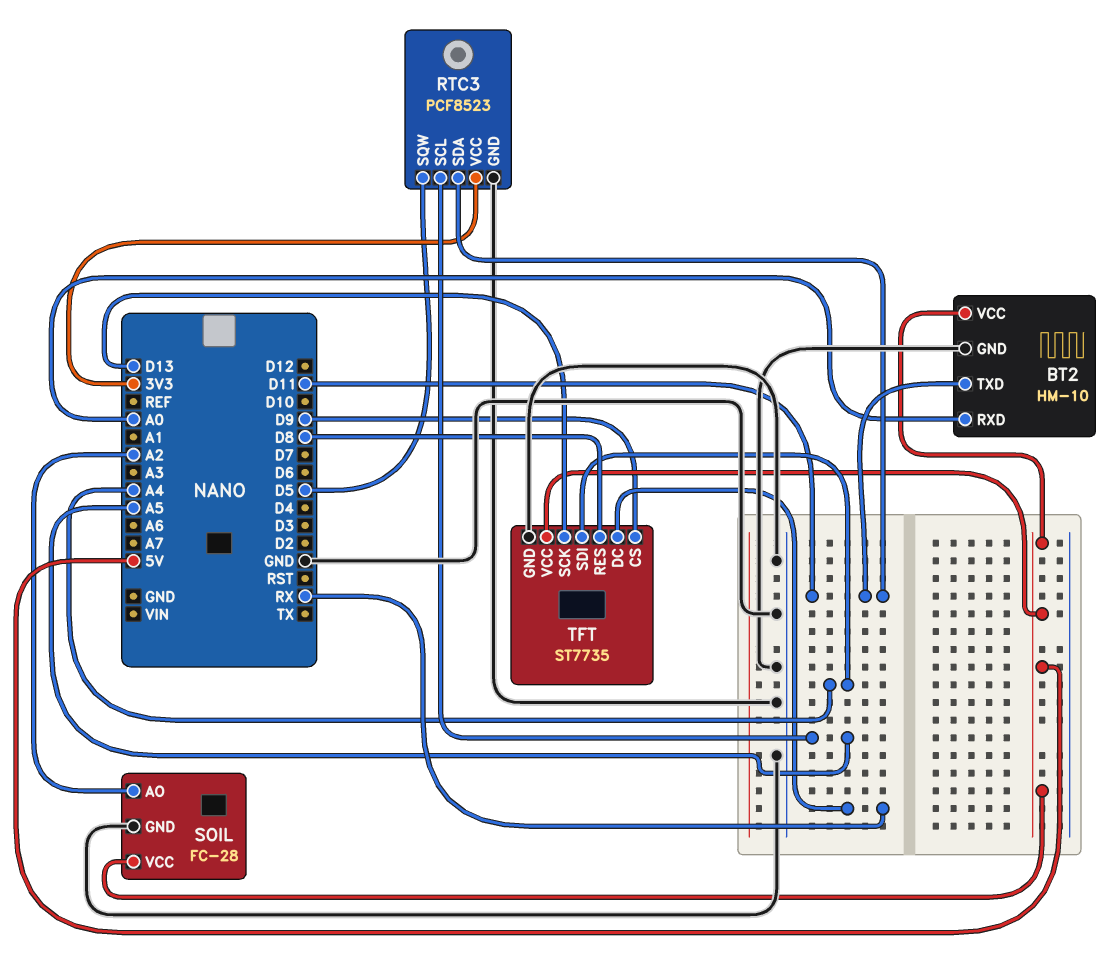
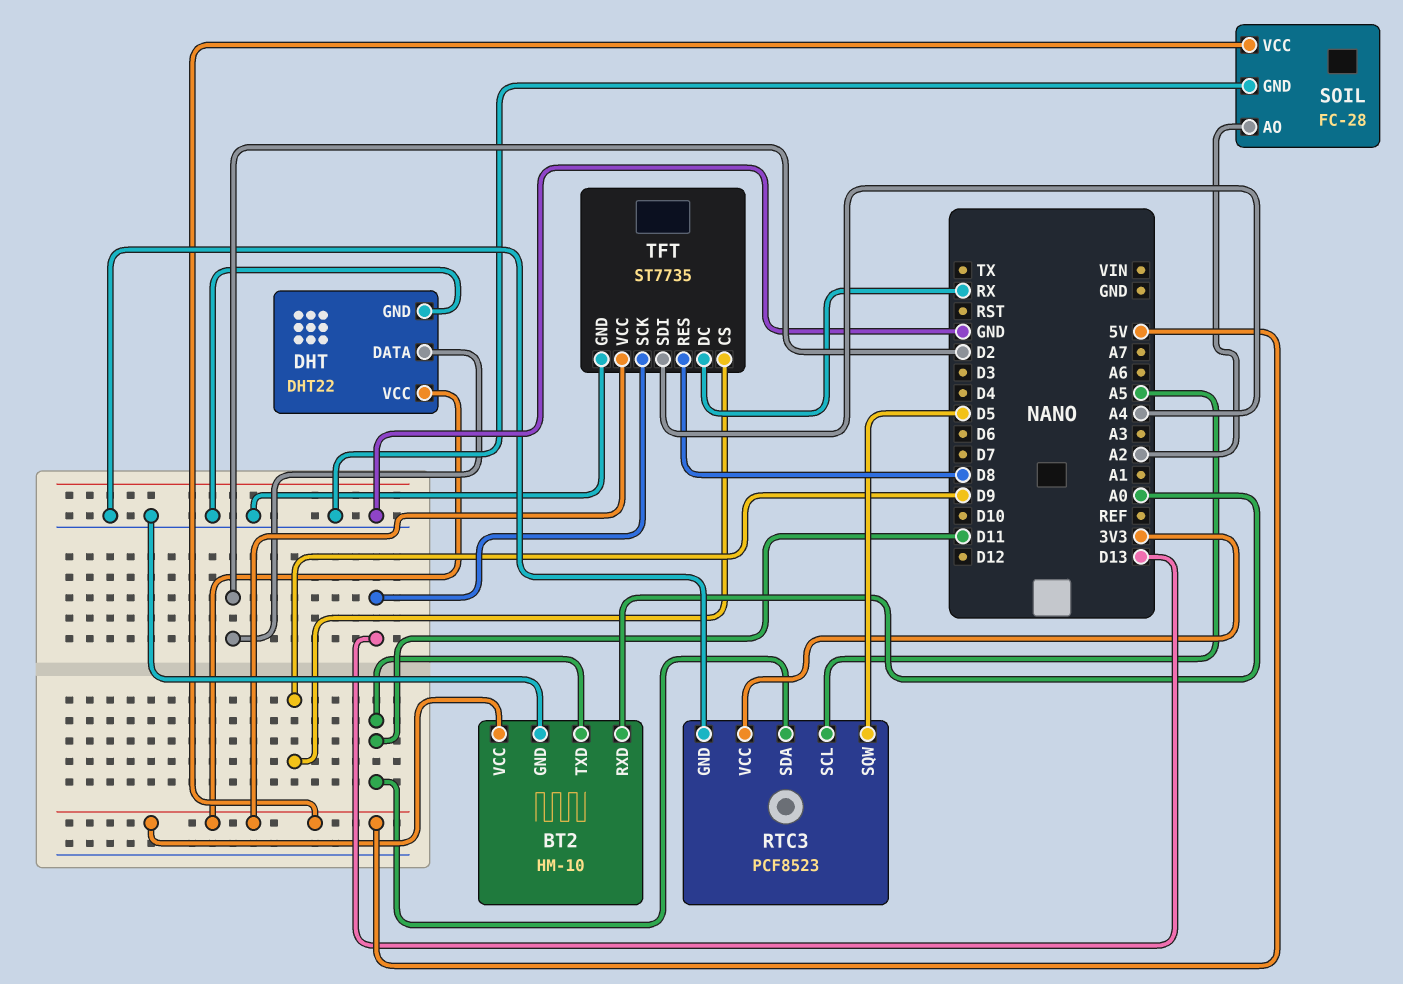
DHT: none -> DHT22
DHT pin DATA: none -> D2
DHT pin GND: none -> GND
DHT pin VCC: none -> 5V

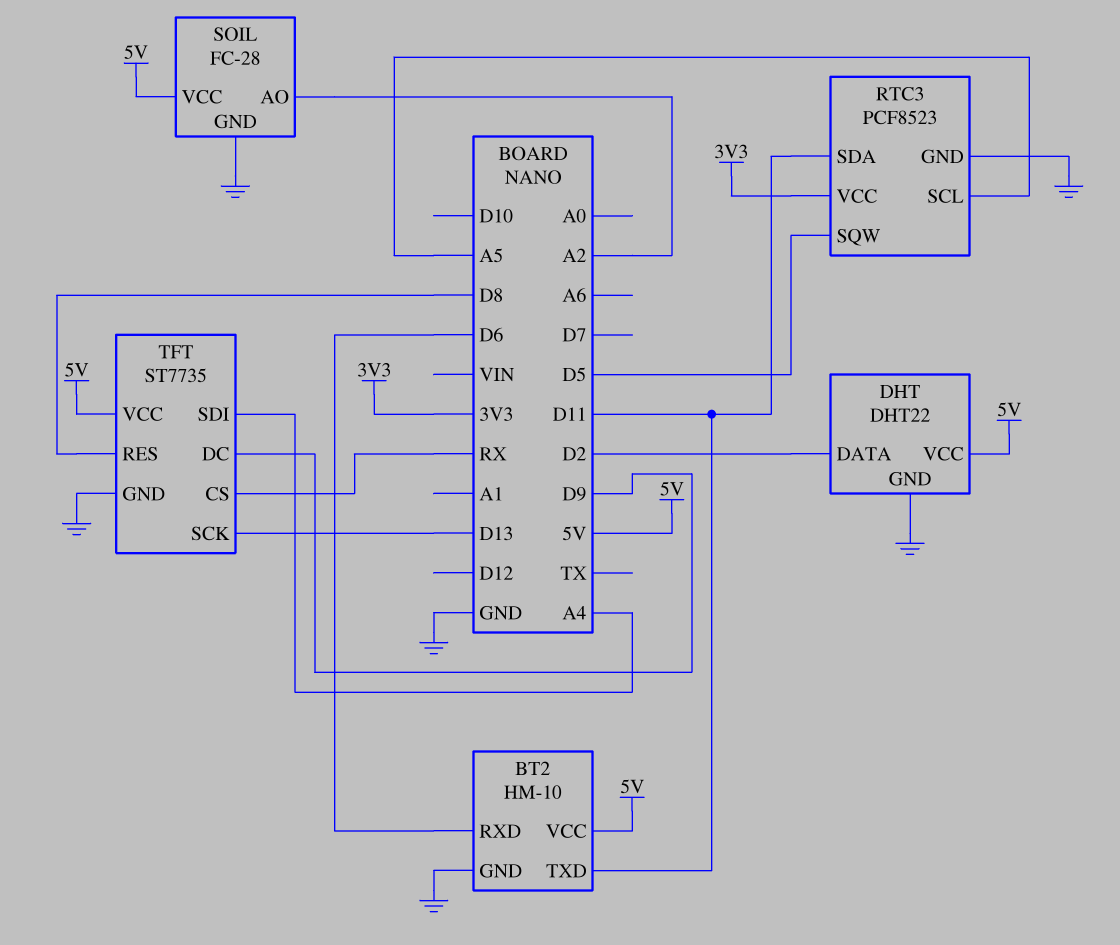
BT2 pin RXD: A0 -> D6
TFT pin CS: D9 -> RX
TFT pin DC: RX -> D9

